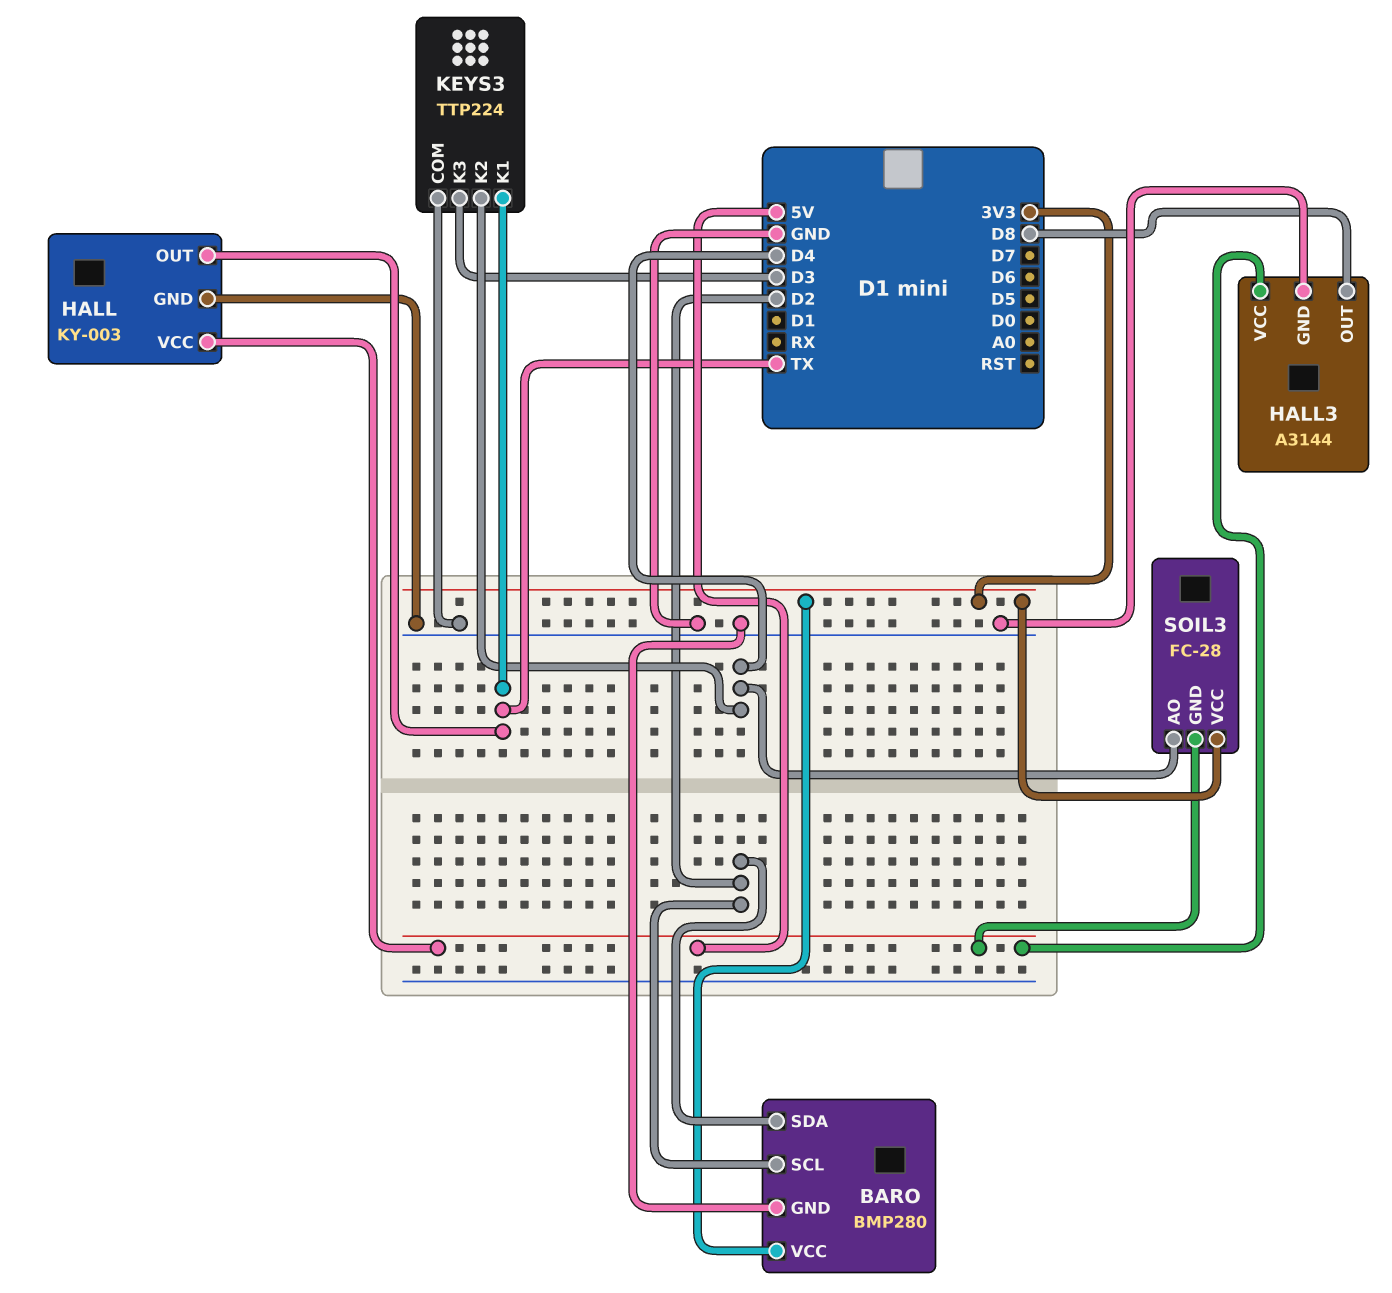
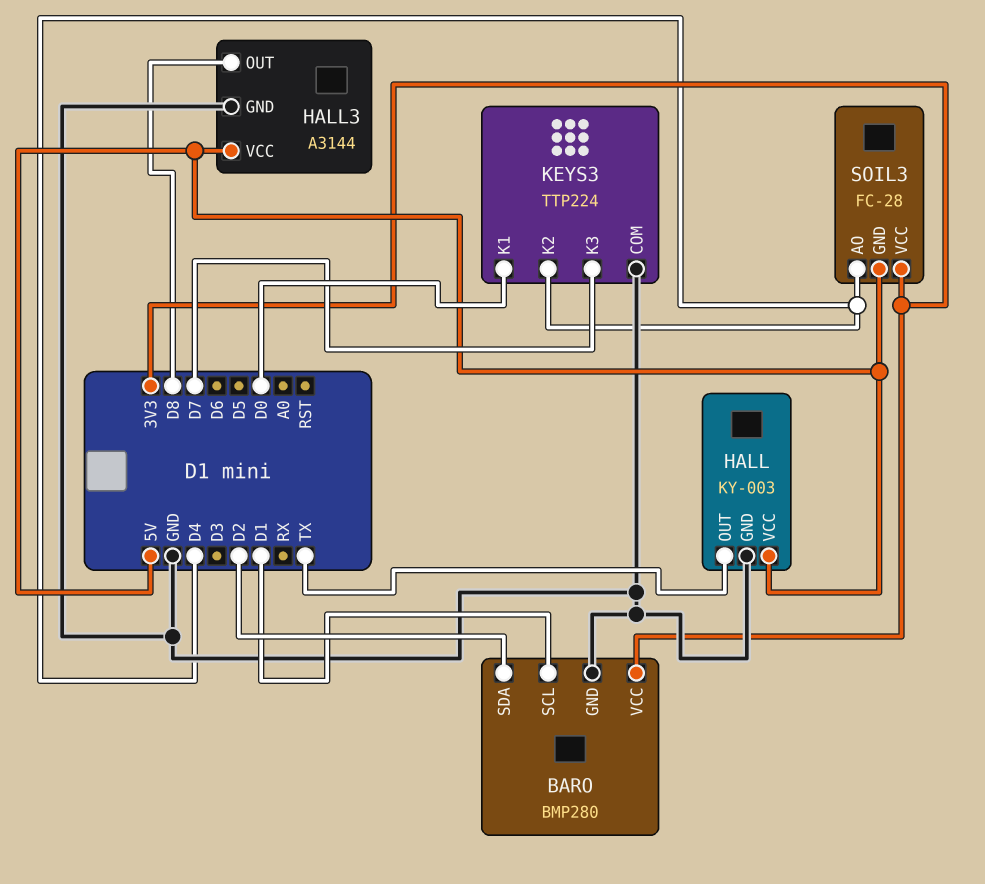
BARO pin SCL: D2 -> D1
KEYS3 pin K1: TX -> D0
KEYS3 pin K3: D3 -> D7

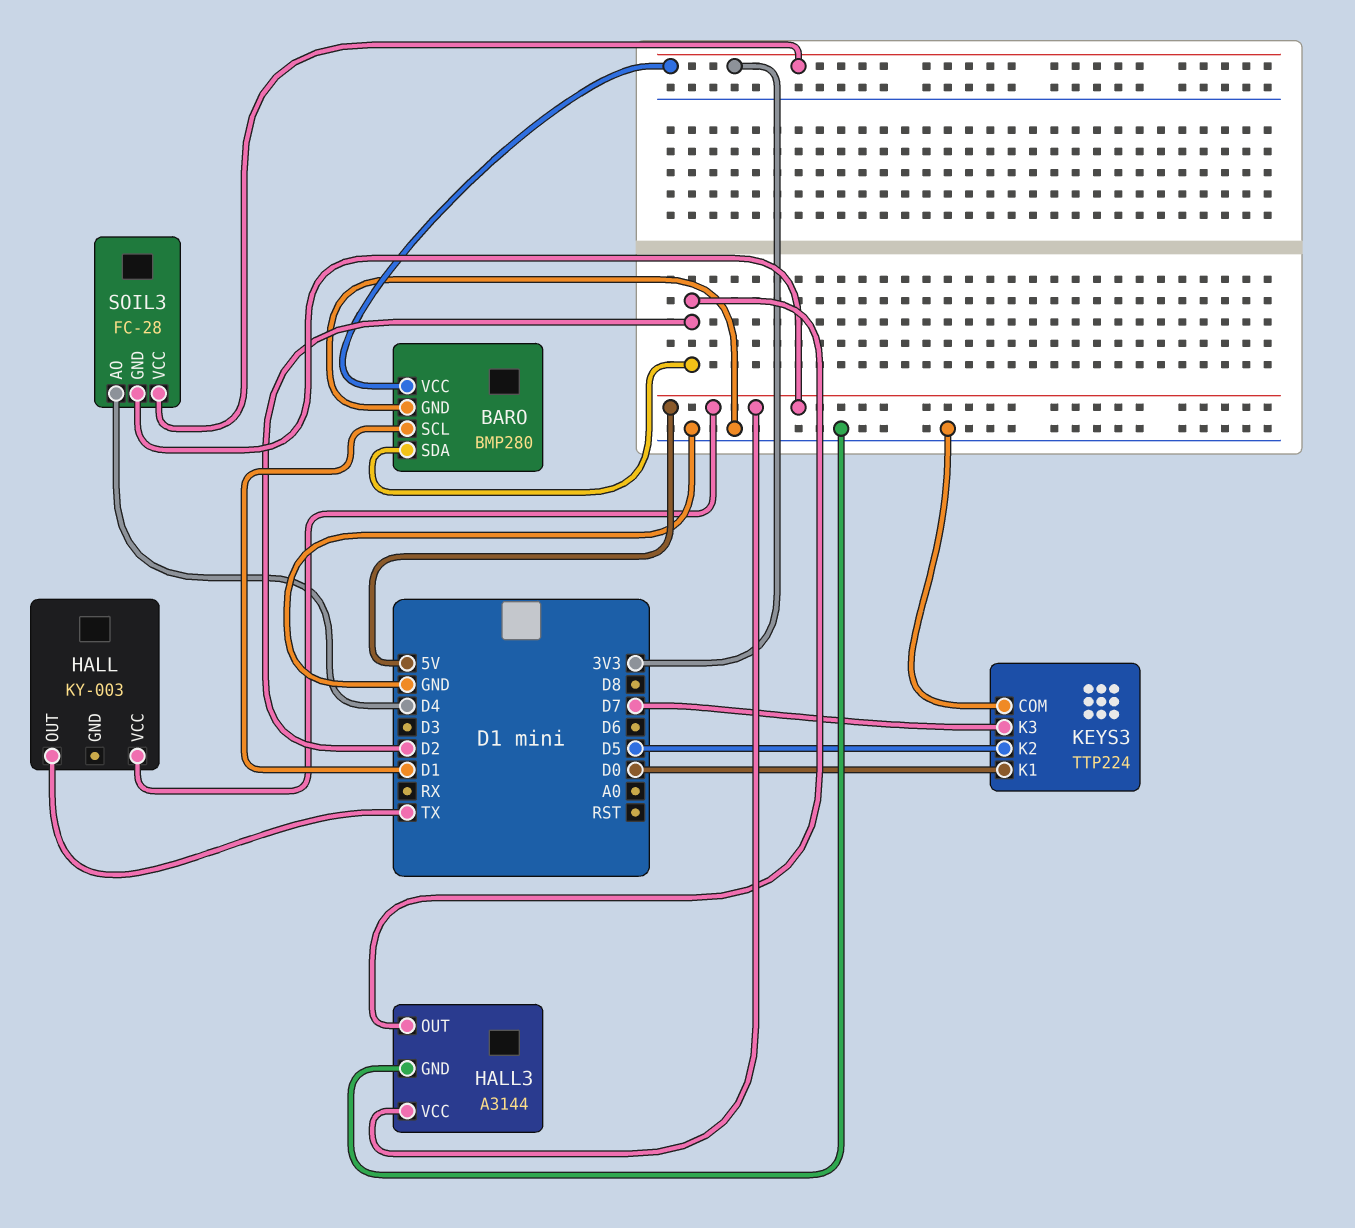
HALL pin GND: GND -> none
HALL3 pin OUT: D8 -> D2
KEYS3 pin K2: D4 -> D5

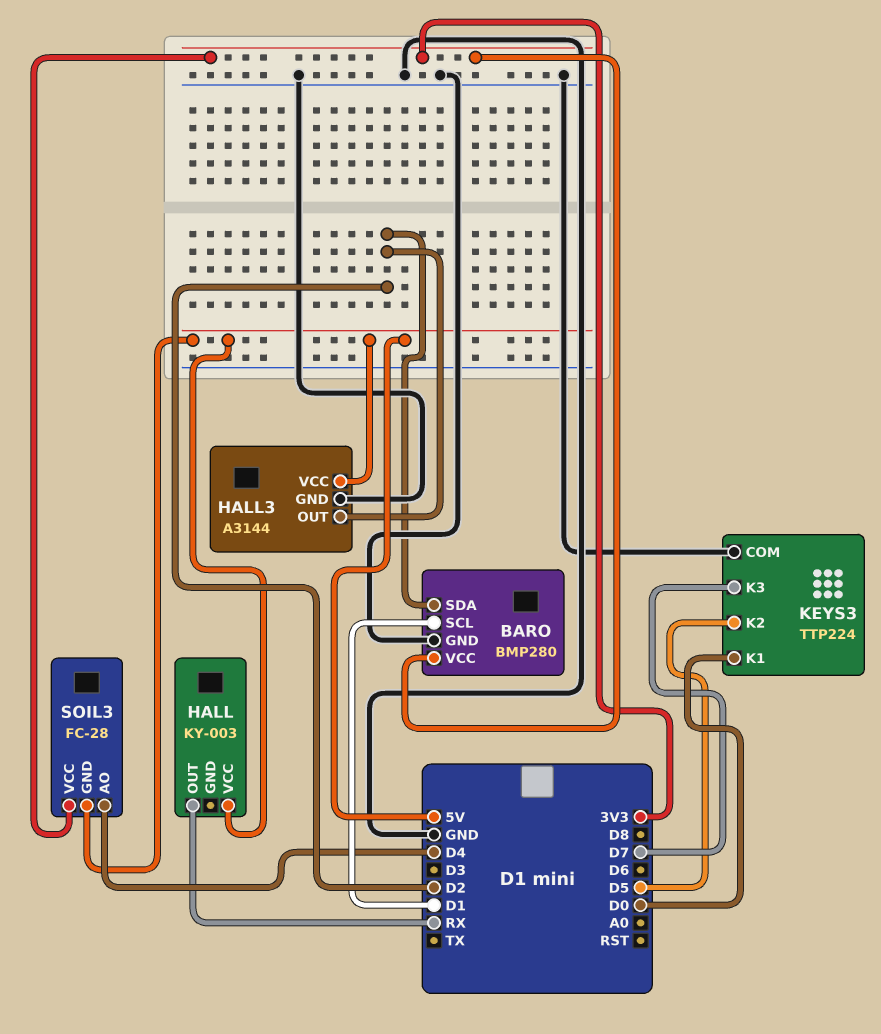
HALL pin OUT: TX -> RX

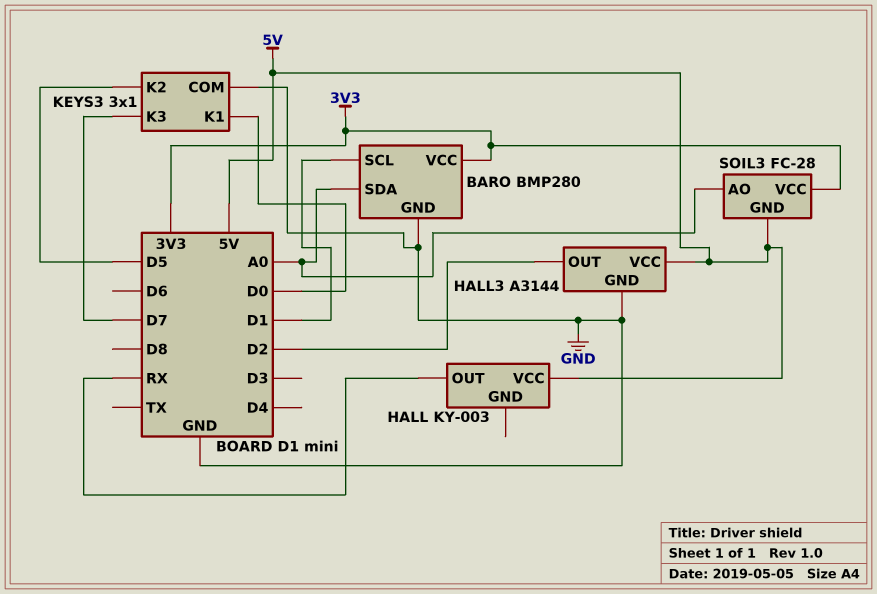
BARO pin SDA: D2 -> A0
KEYS3: TTP224 -> 3x1
SOIL3 pin AO: D4 -> A0

